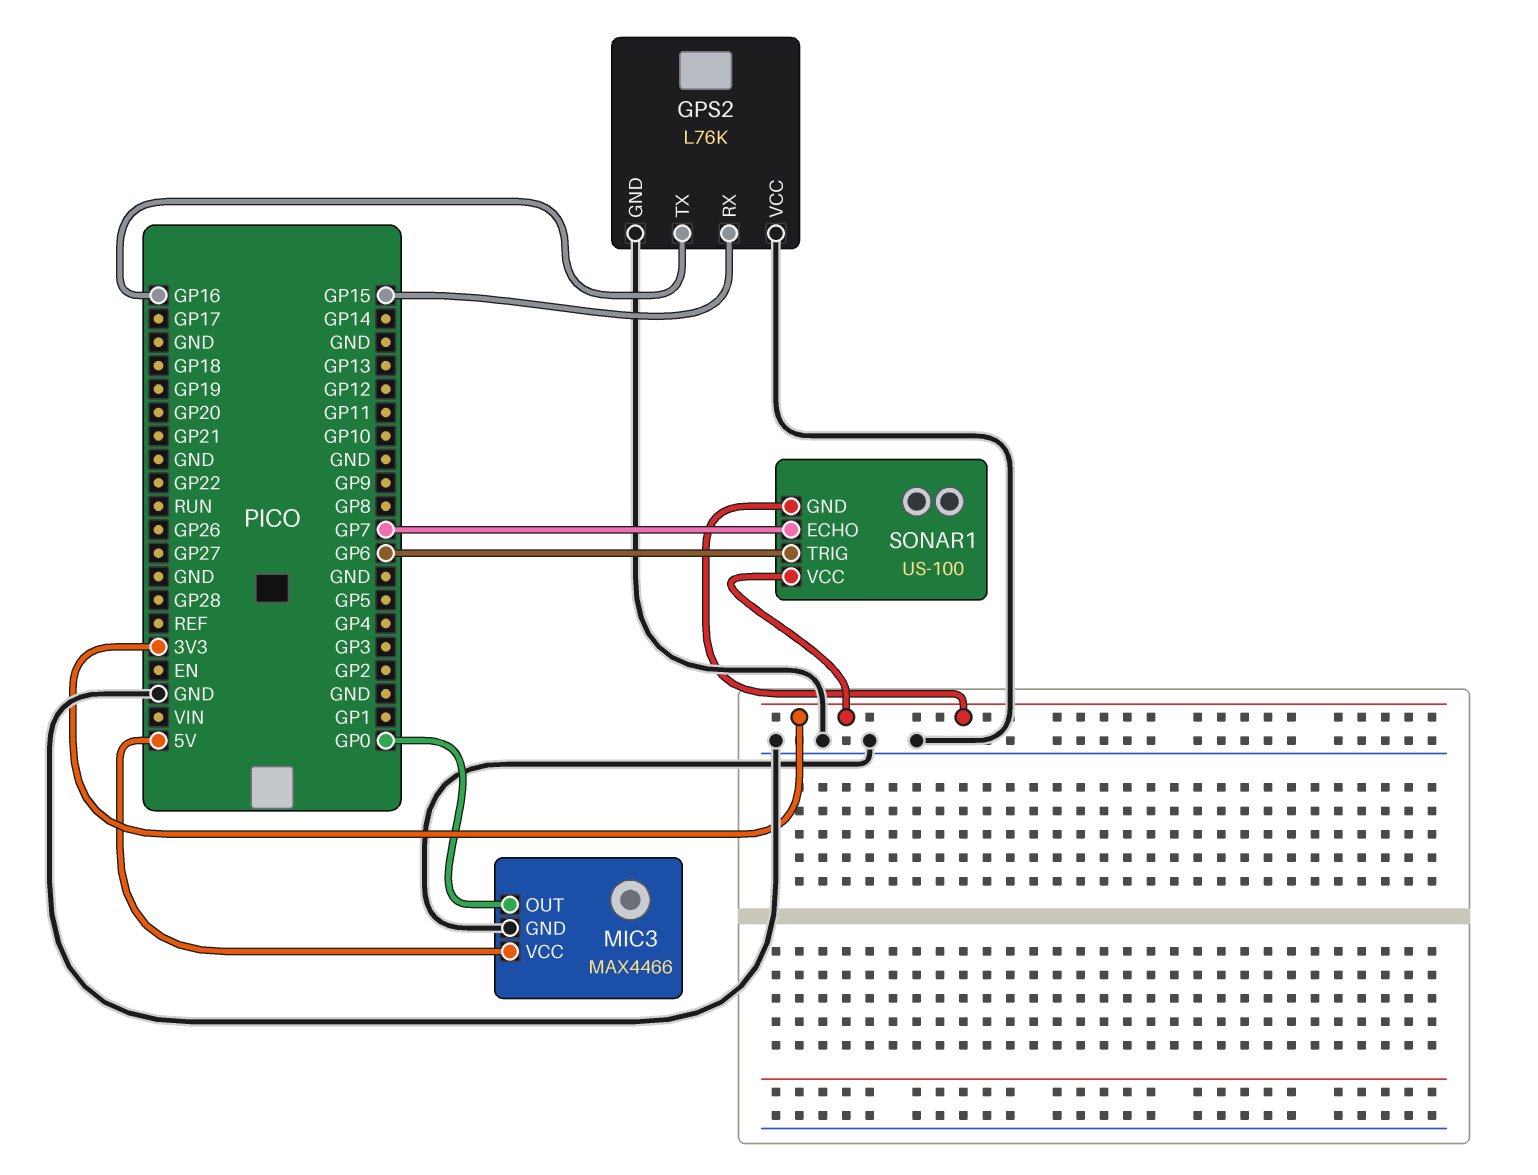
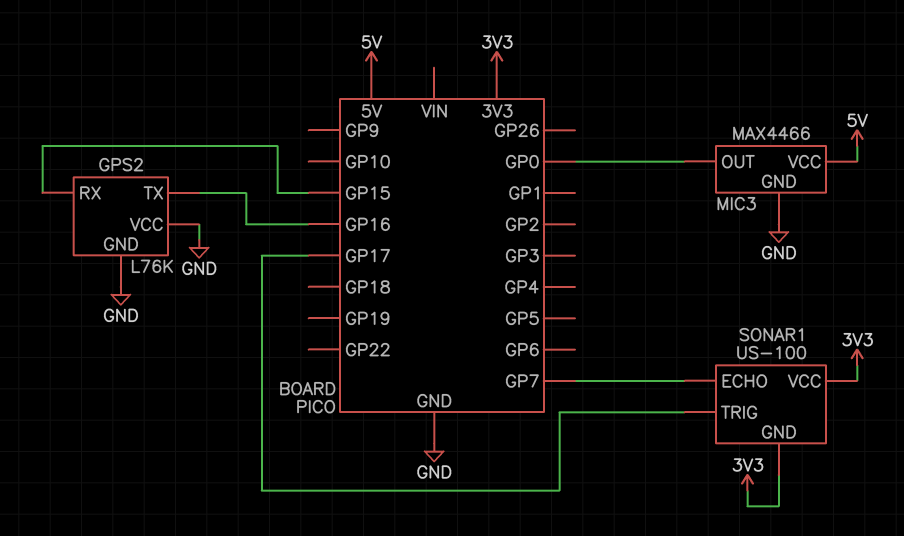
SONAR1 pin TRIG: GP6 -> GP17

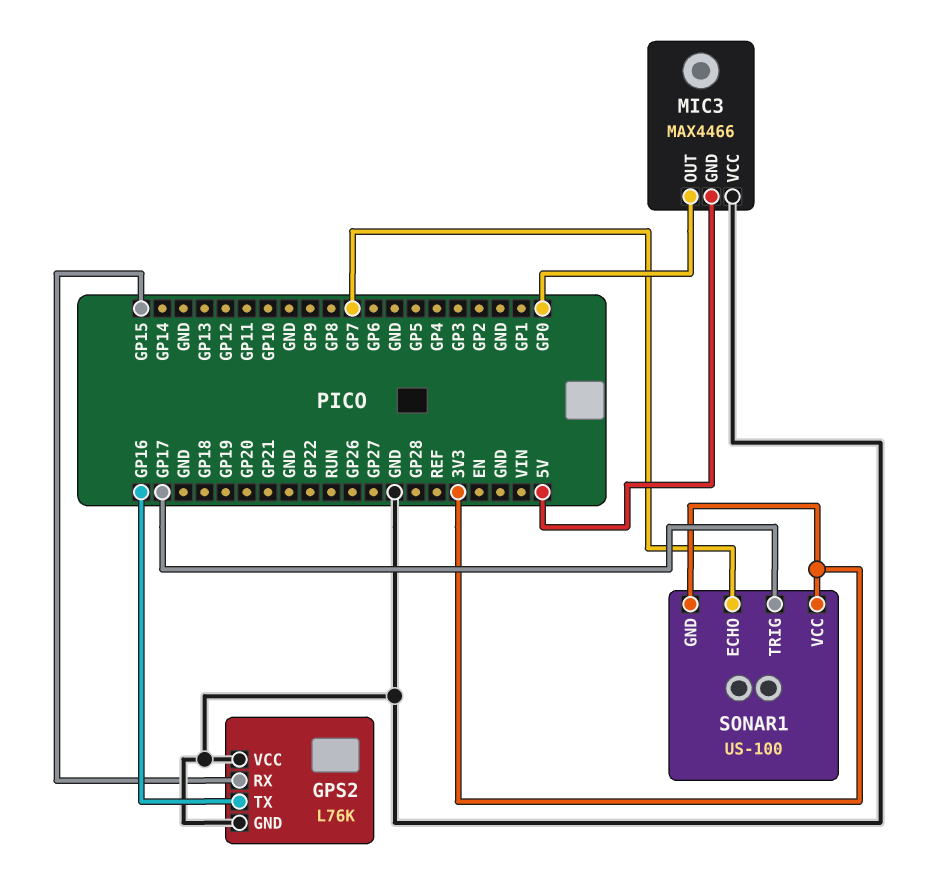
MIC3 pin GND: GND -> 5V
MIC3 pin VCC: 5V -> GND

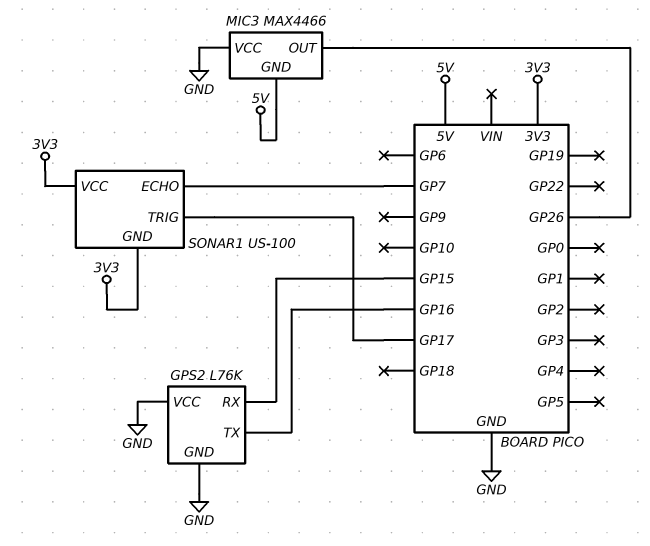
MIC3 pin OUT: GP0 -> GP26

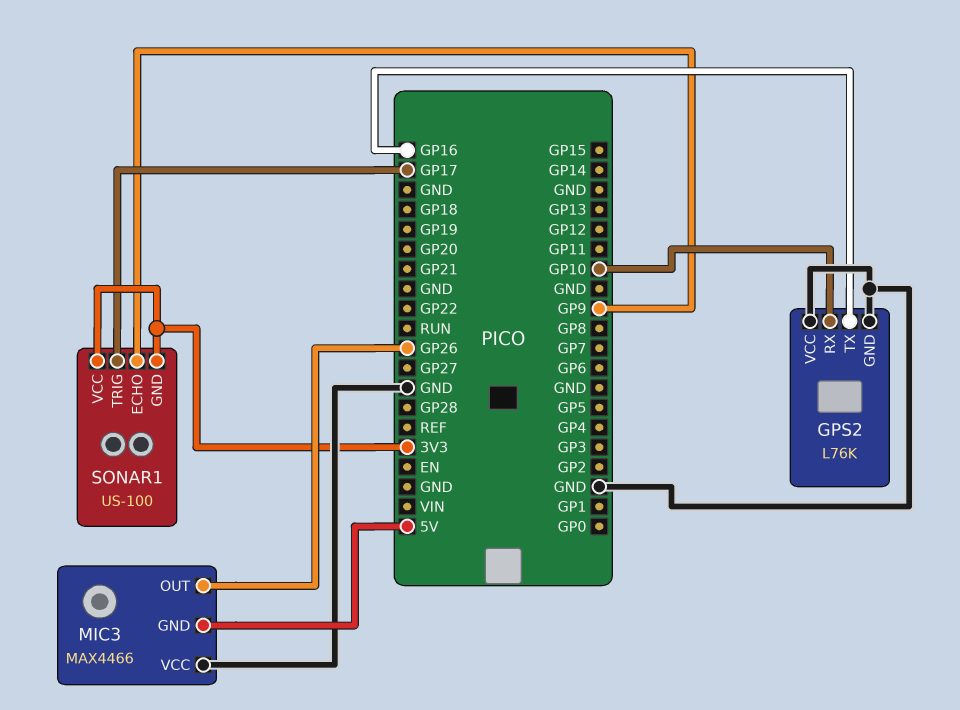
GPS2 pin RX: GP15 -> GP10
SONAR1 pin ECHO: GP7 -> GP9

